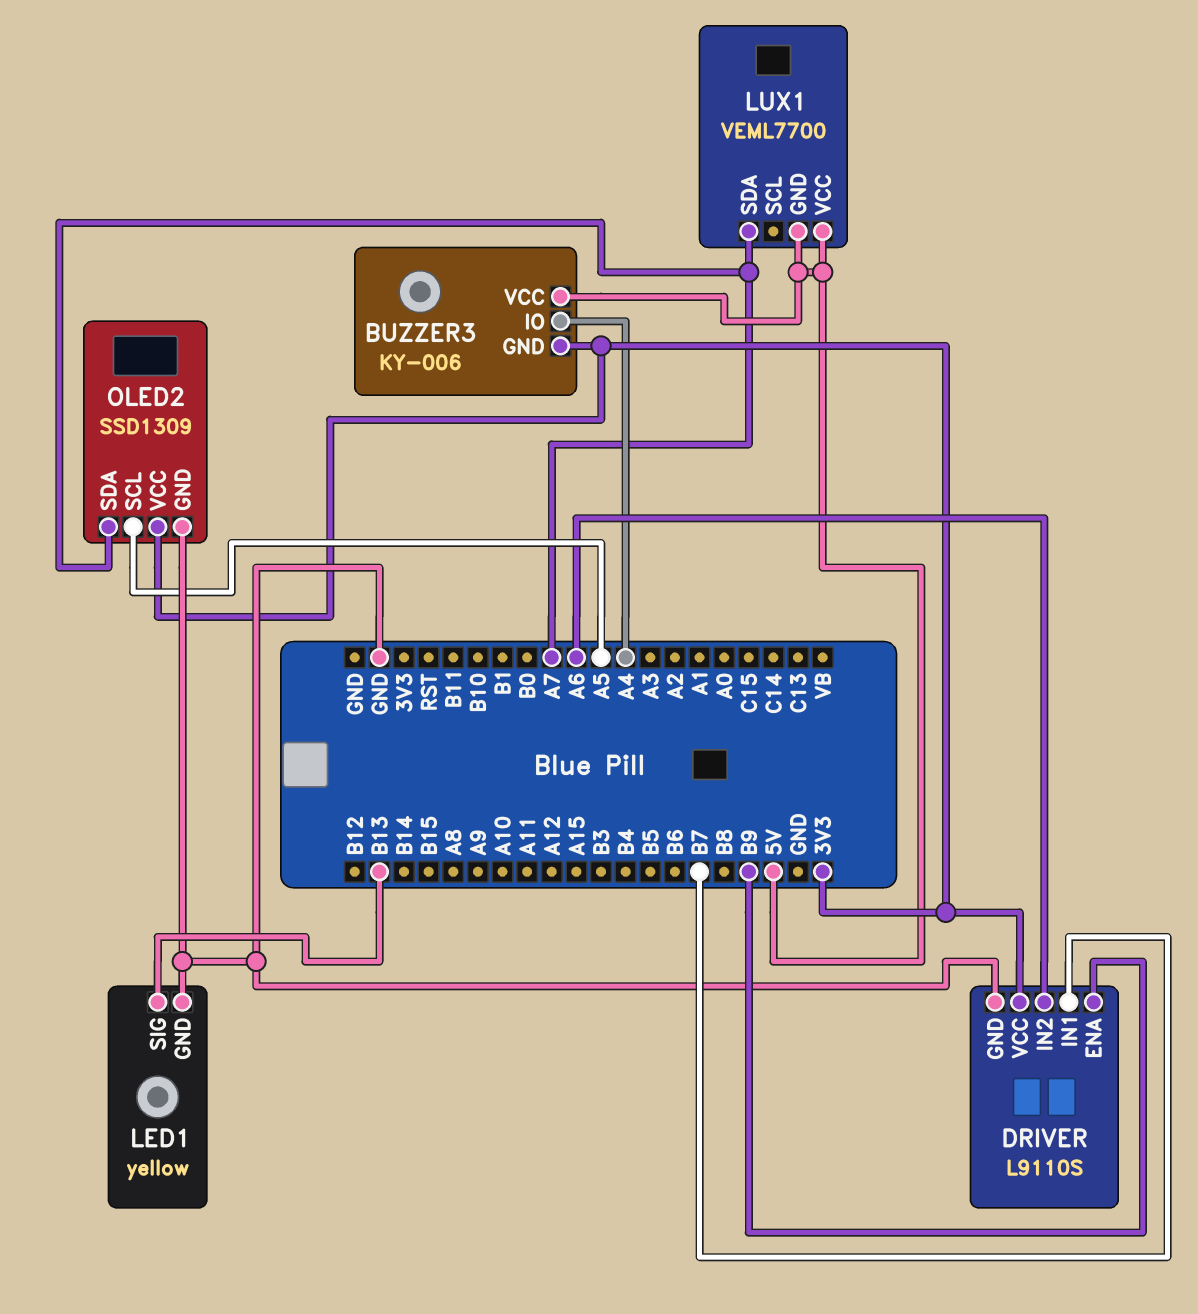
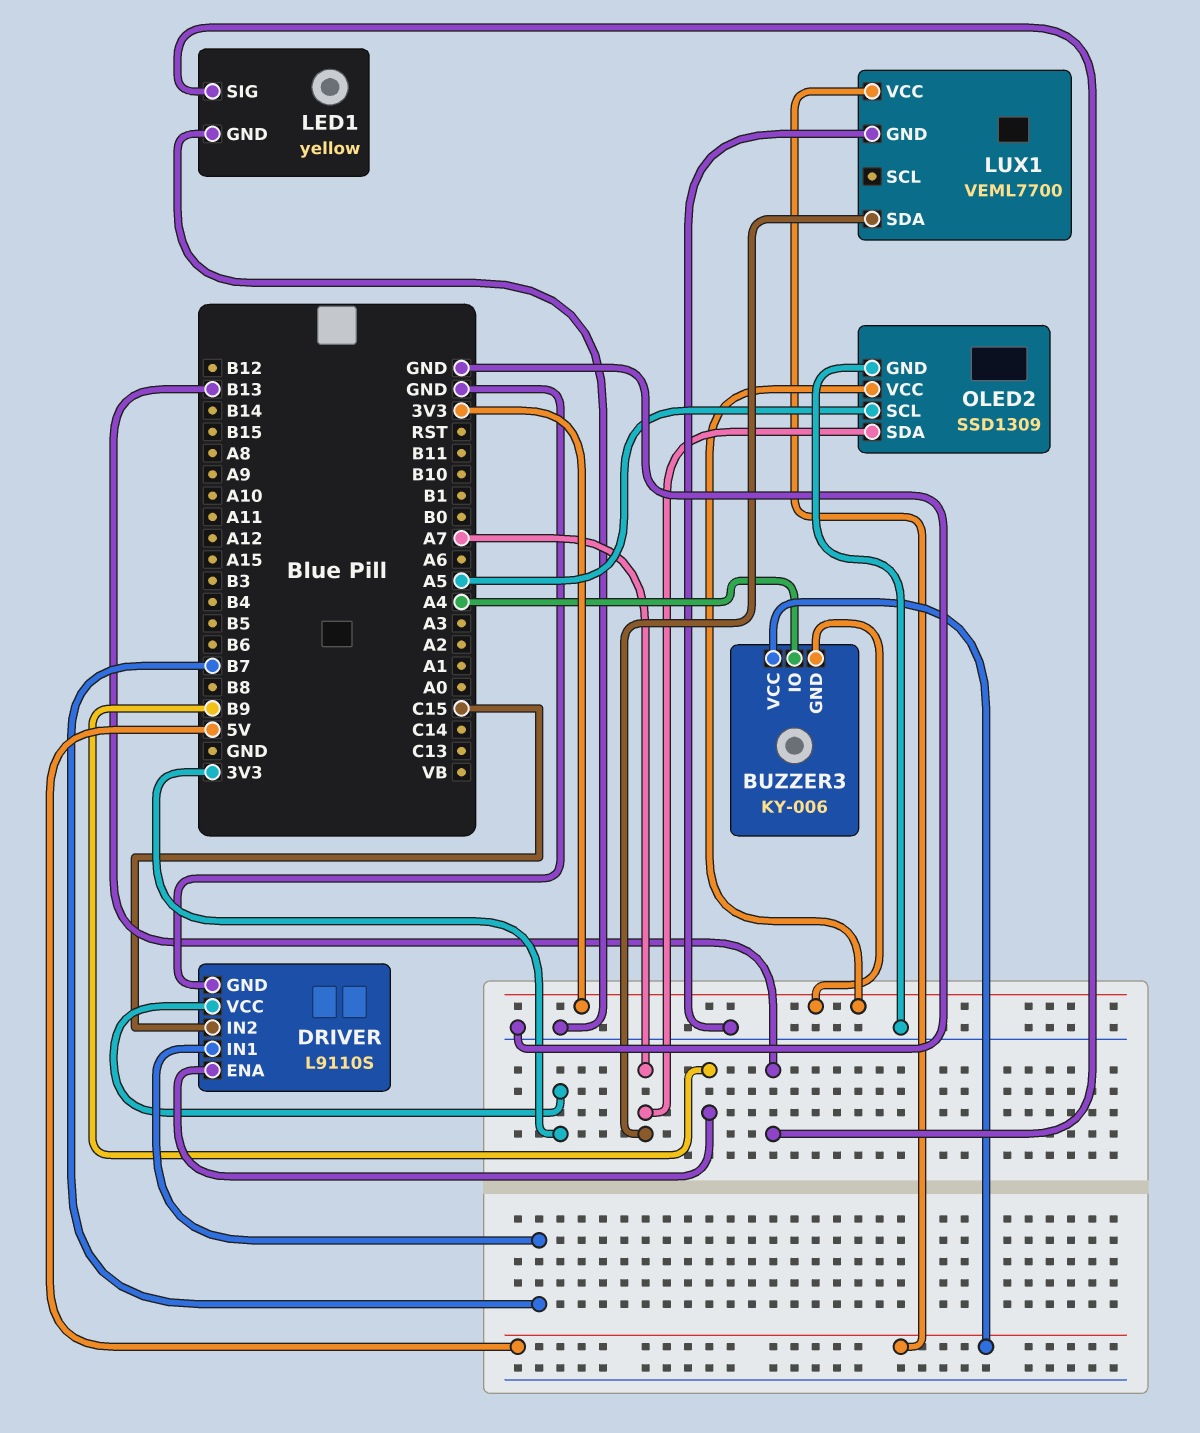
DRIVER pin IN2: A6 -> C15
LUX1 pin GND: 5V -> GND

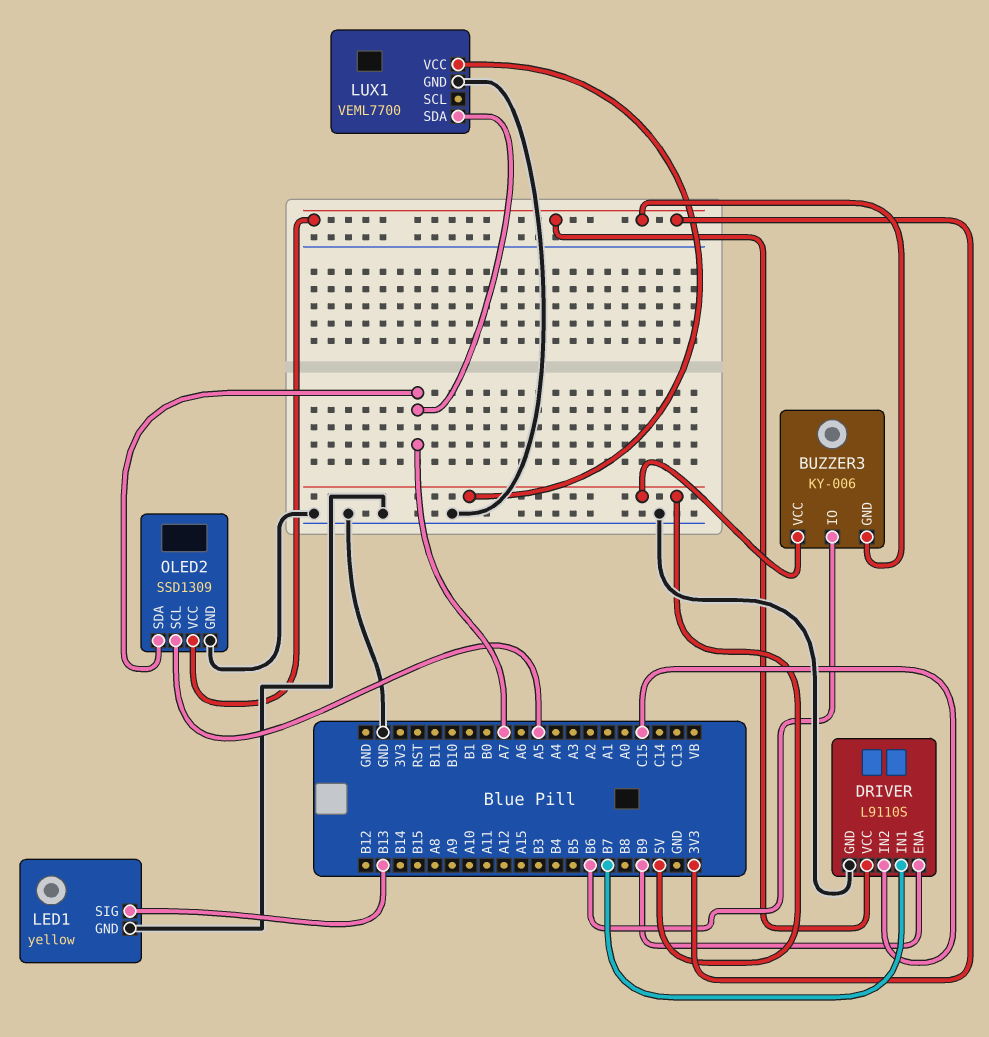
BUZZER3 pin IO: A4 -> B6

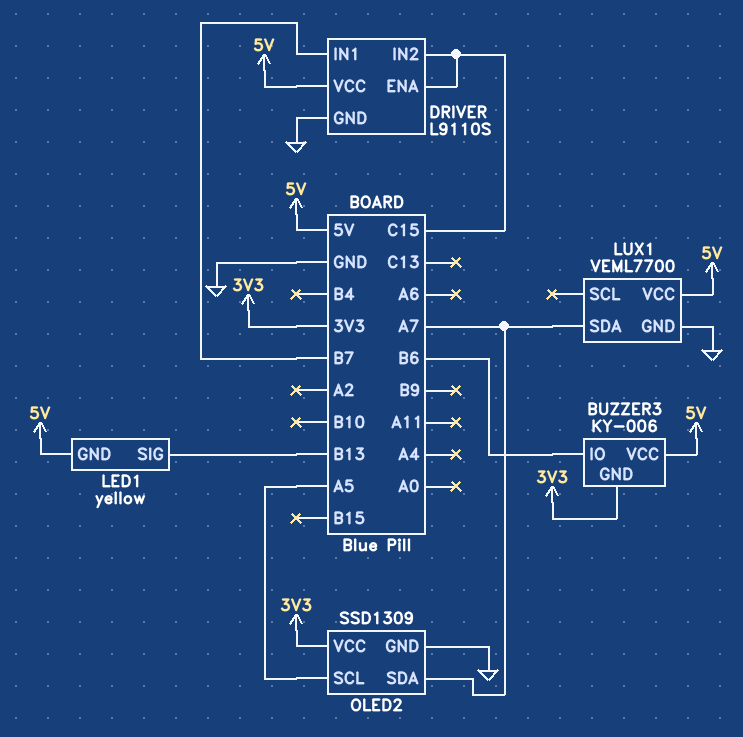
DRIVER pin ENA: B9 -> C15
DRIVER pin VCC: 3V3 -> 5V
LED1 pin GND: GND -> 5V

